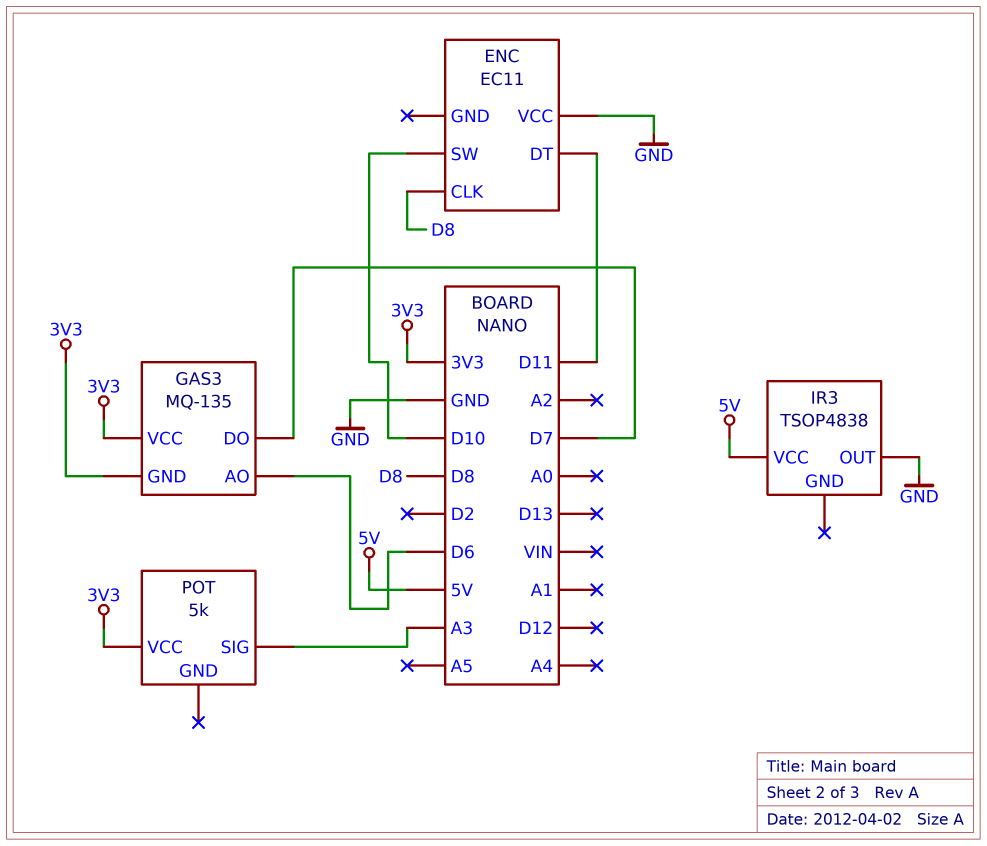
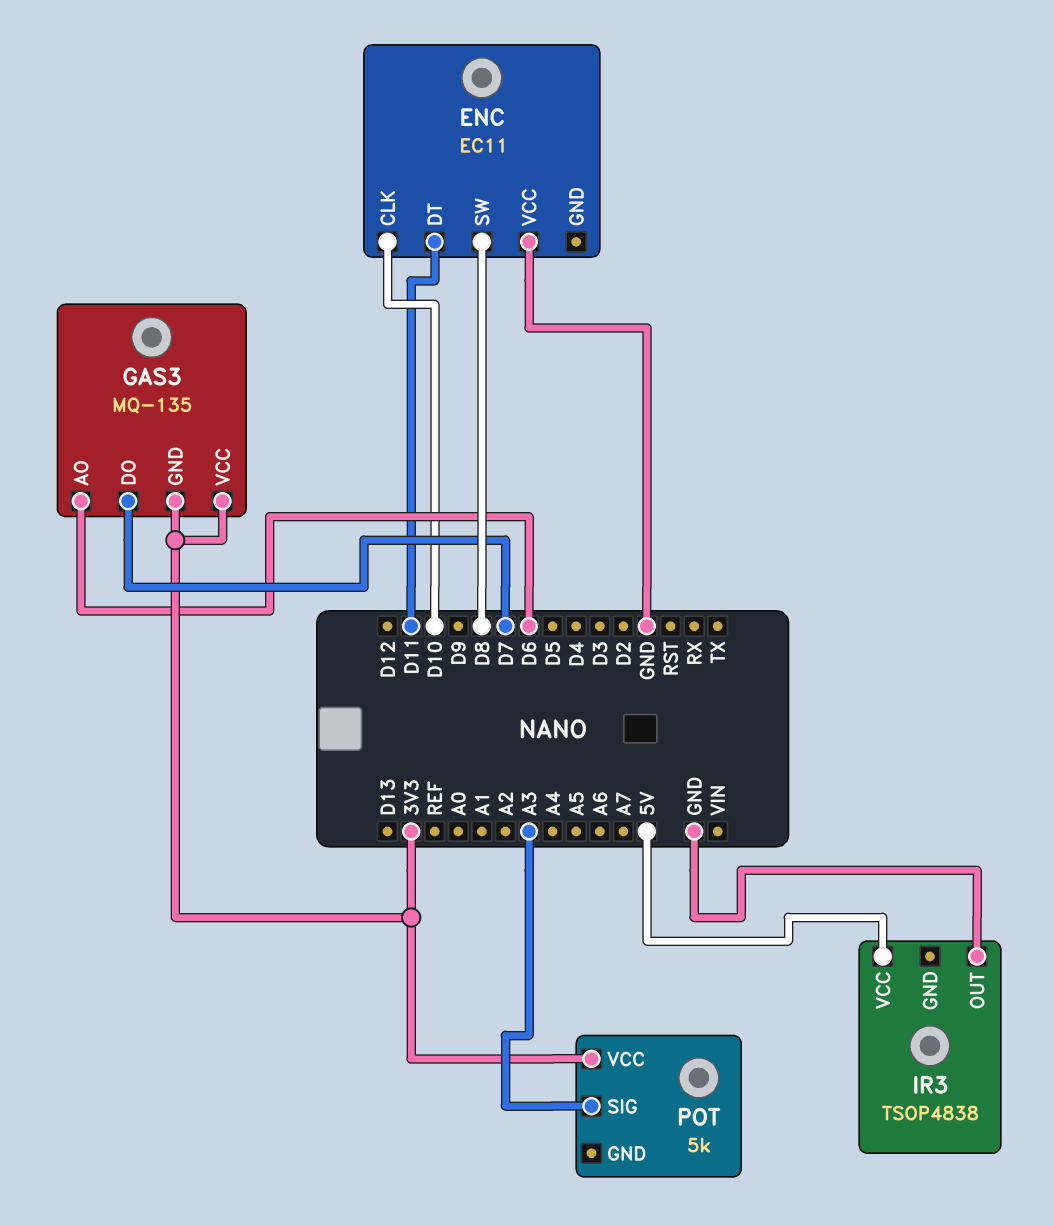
ENC pin CLK: D8 -> D10
ENC pin SW: D10 -> D8

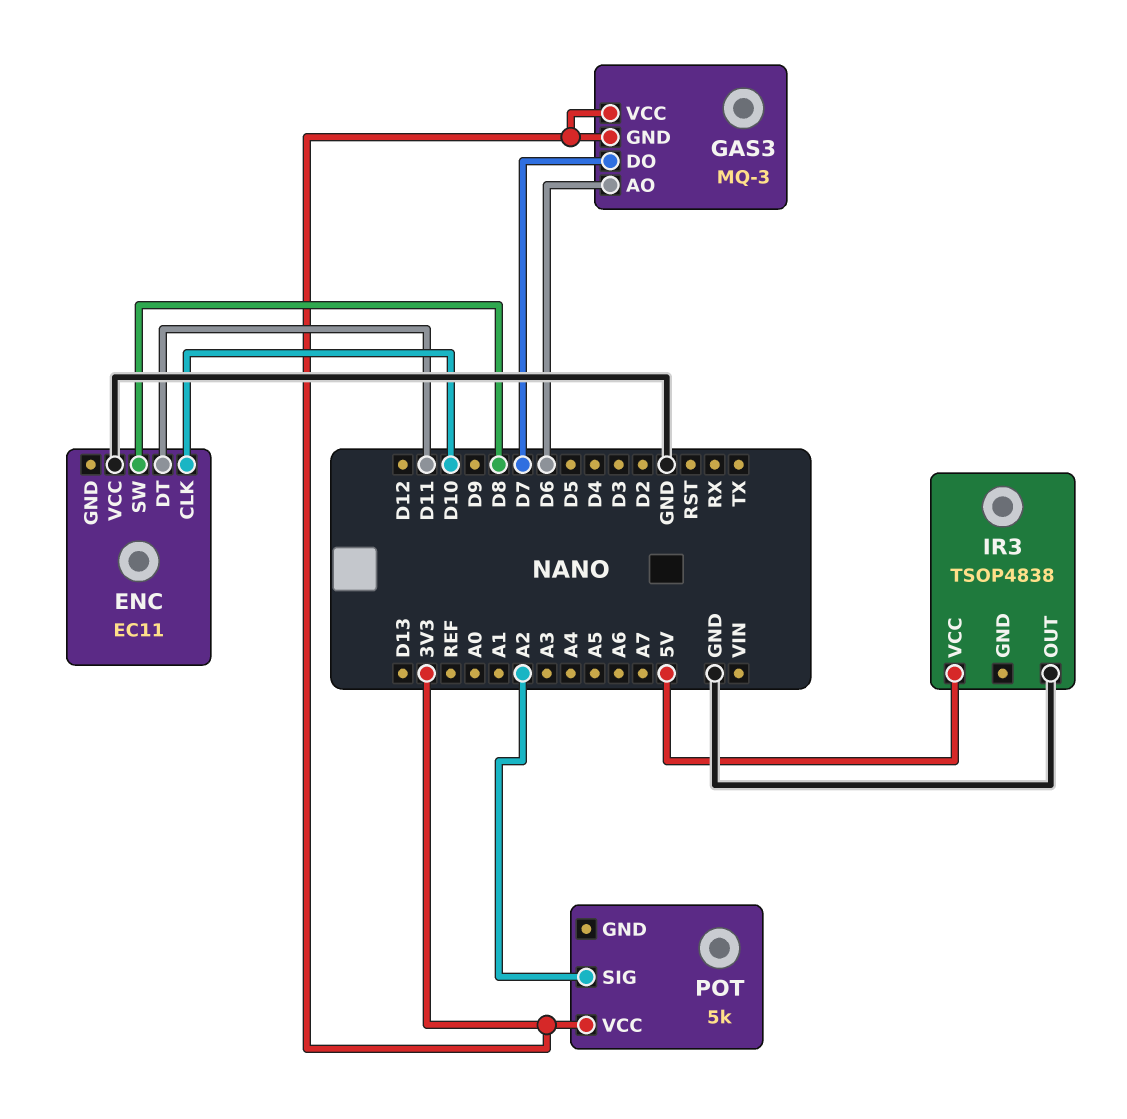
GAS3: MQ-135 -> MQ-3
POT pin SIG: A3 -> A2

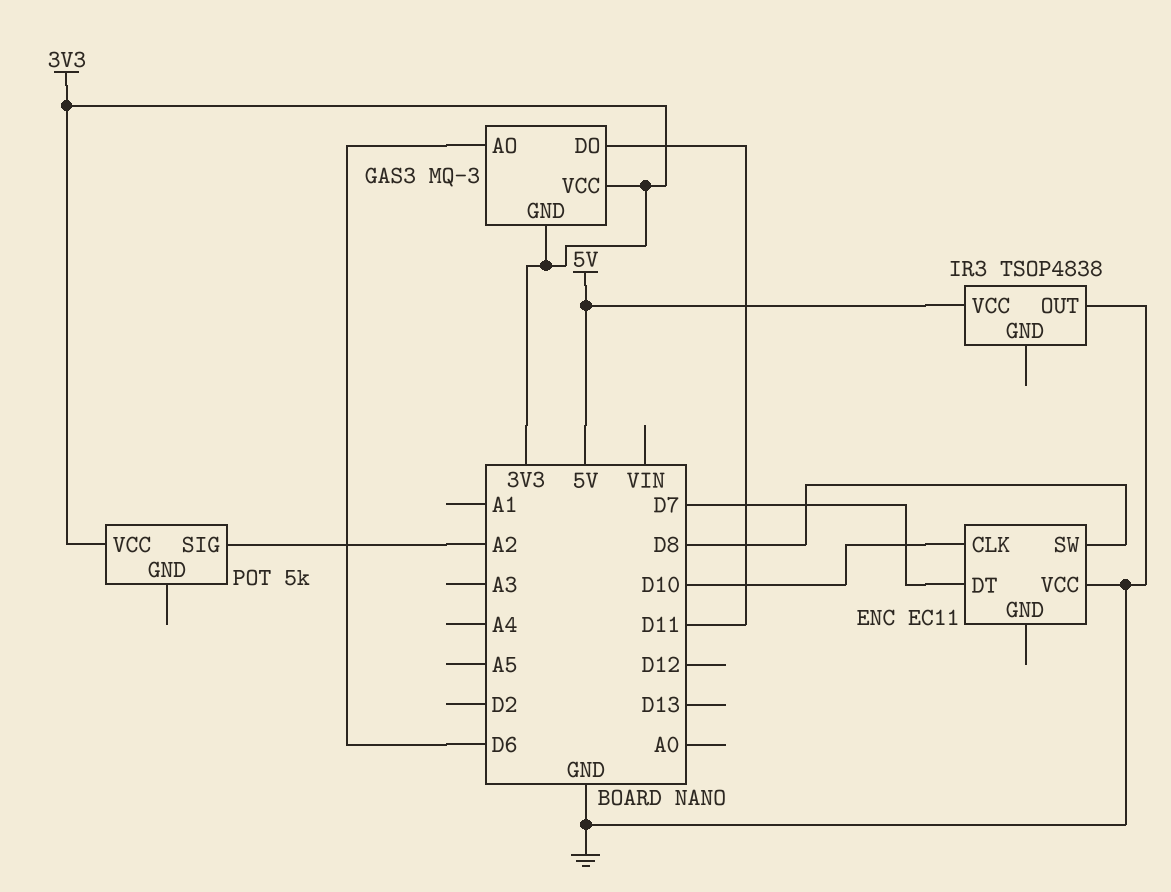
ENC pin DT: D11 -> D7
GAS3 pin DO: D7 -> D11

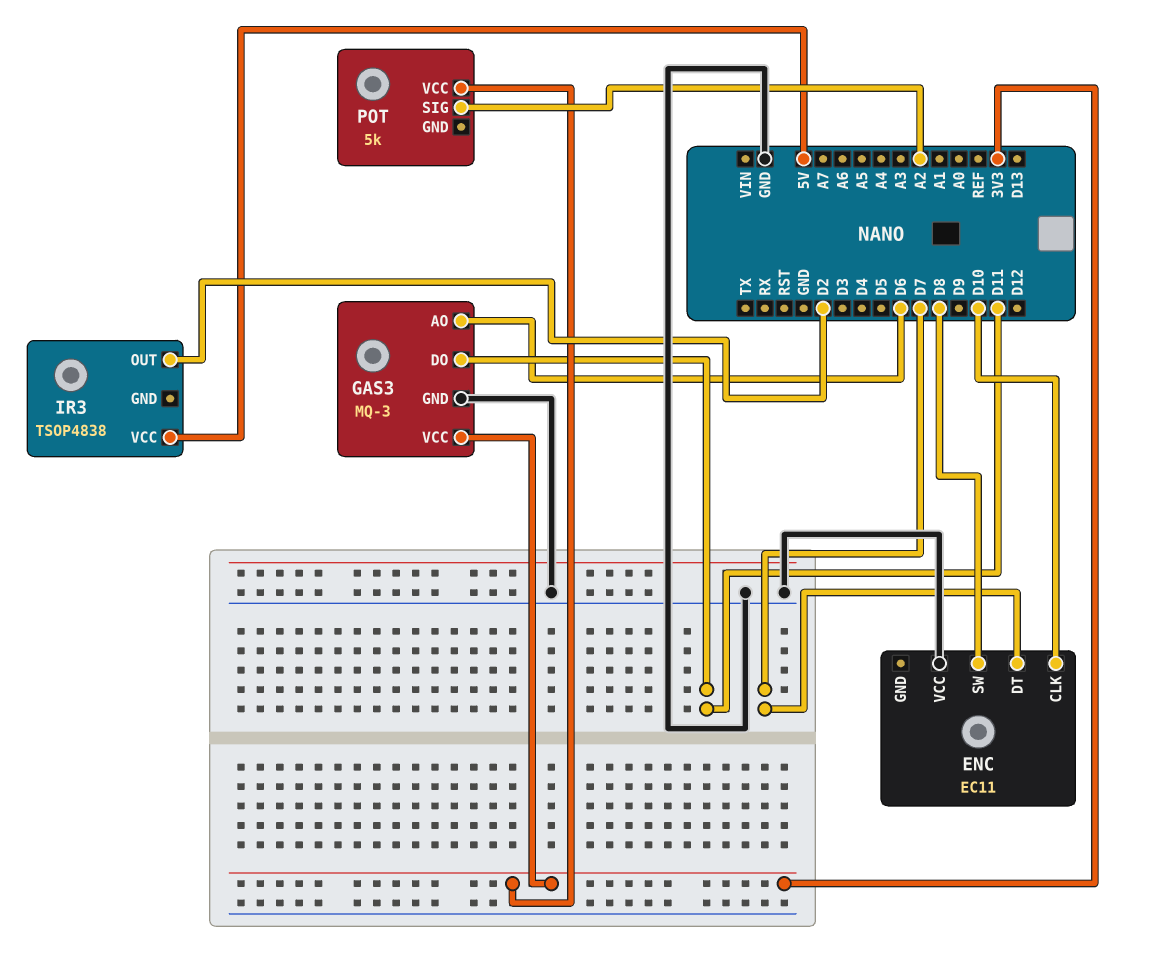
GAS3 pin GND: 3V3 -> GND
IR3 pin OUT: GND -> D2

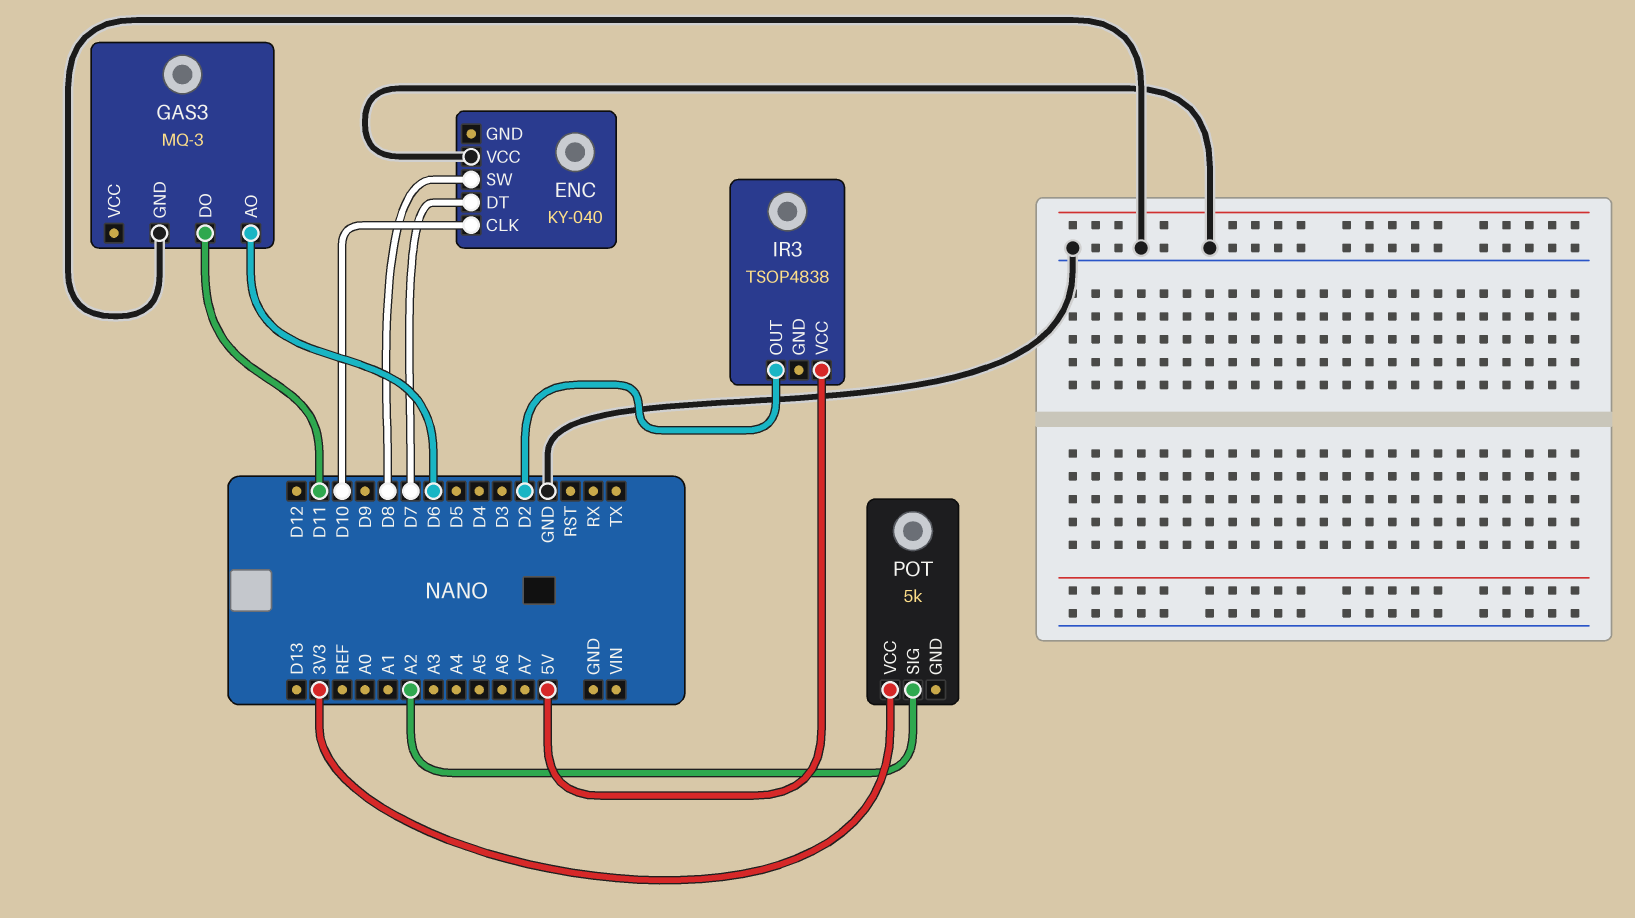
ENC: EC11 -> KY-040
GAS3 pin VCC: 3V3 -> none

